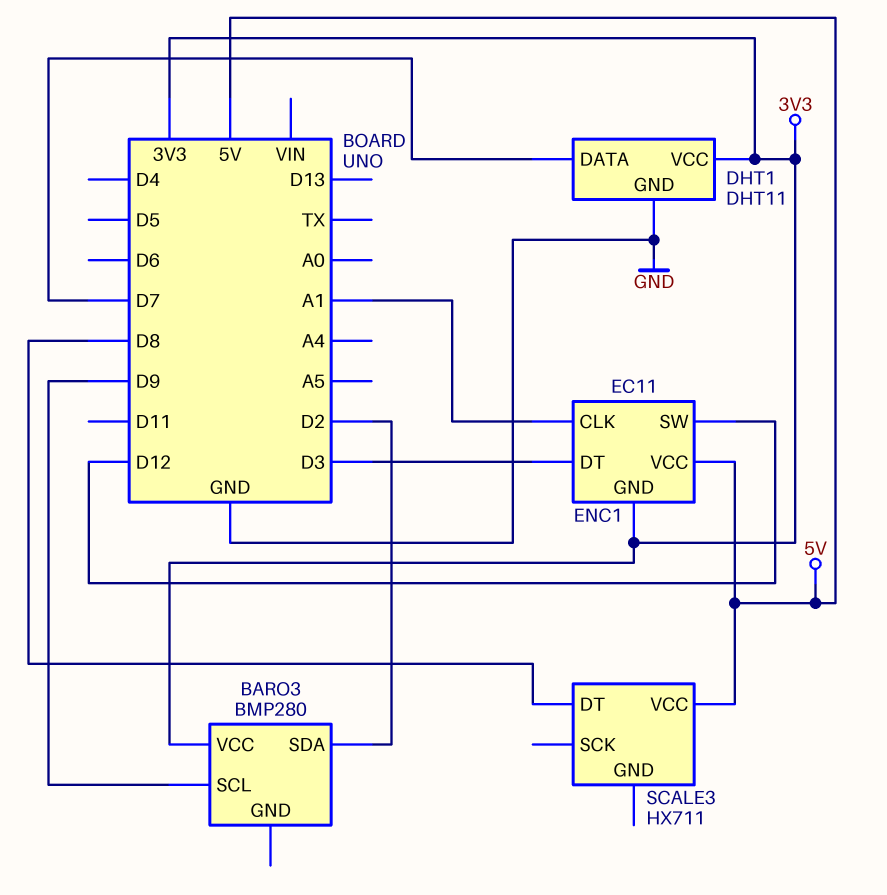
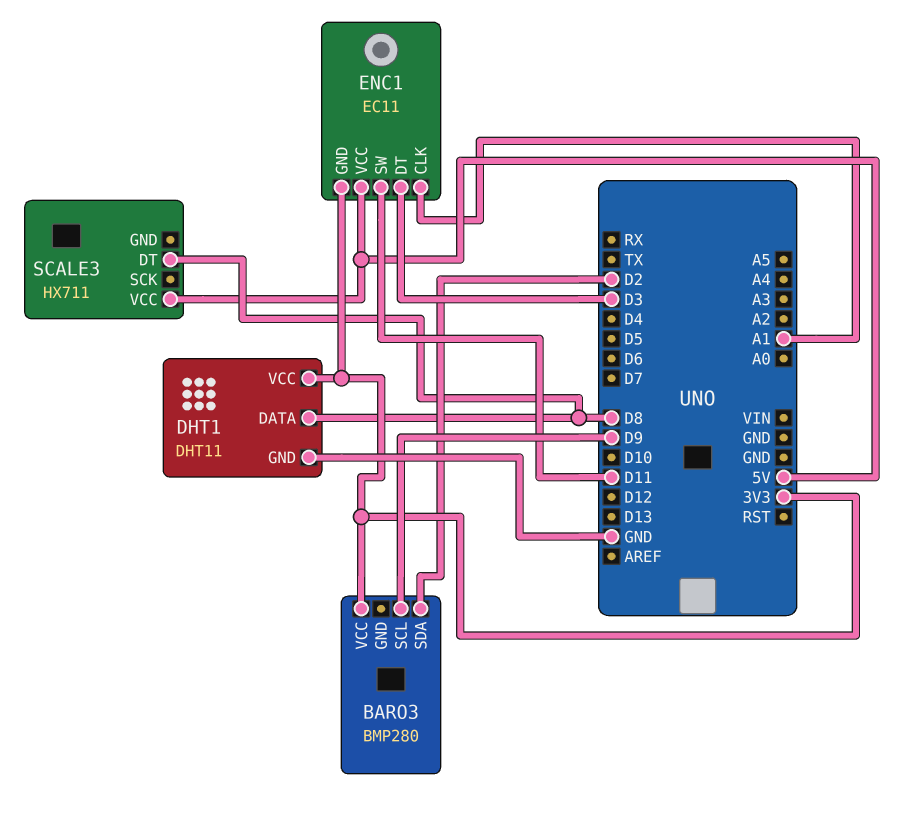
DHT1 pin DATA: D7 -> D8
ENC1 pin SW: D12 -> D11

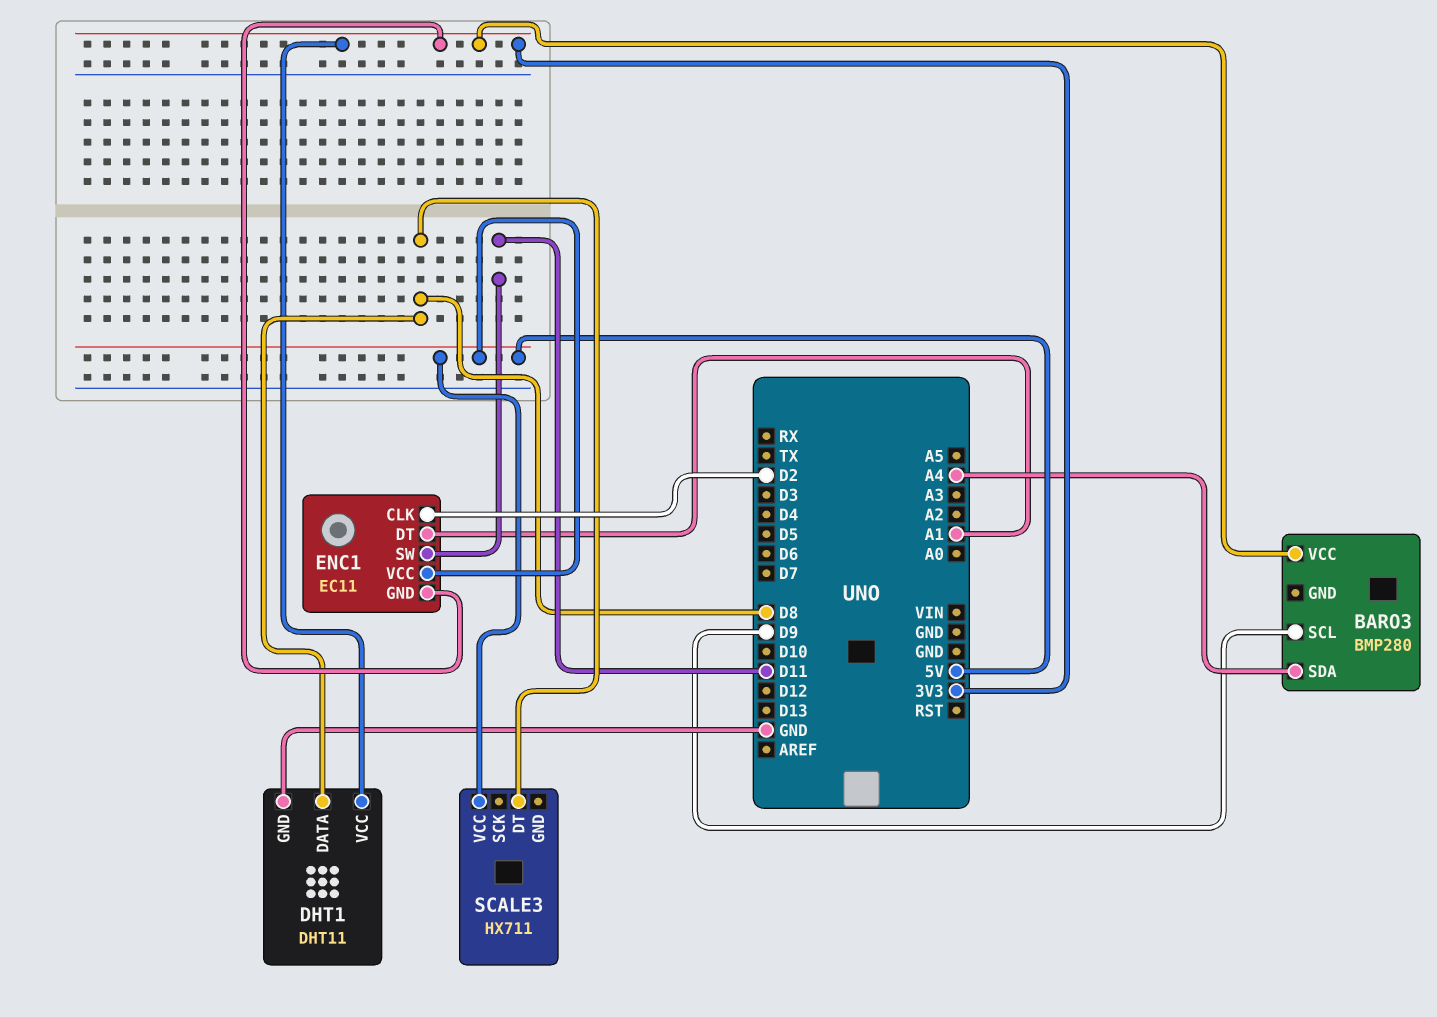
BARO3 pin SDA: D2 -> A4
ENC1 pin CLK: A1 -> D2
ENC1 pin DT: D3 -> A1

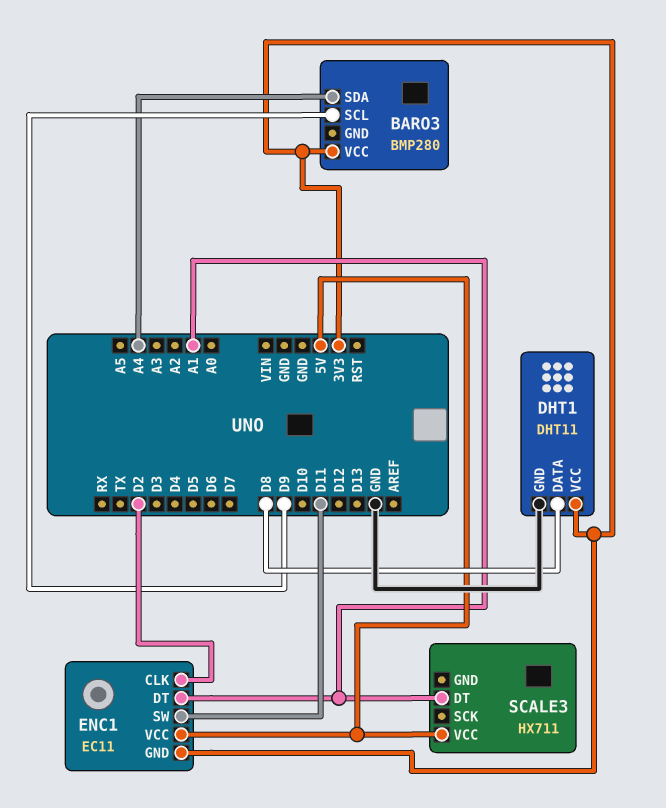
SCALE3 pin DT: D8 -> A1

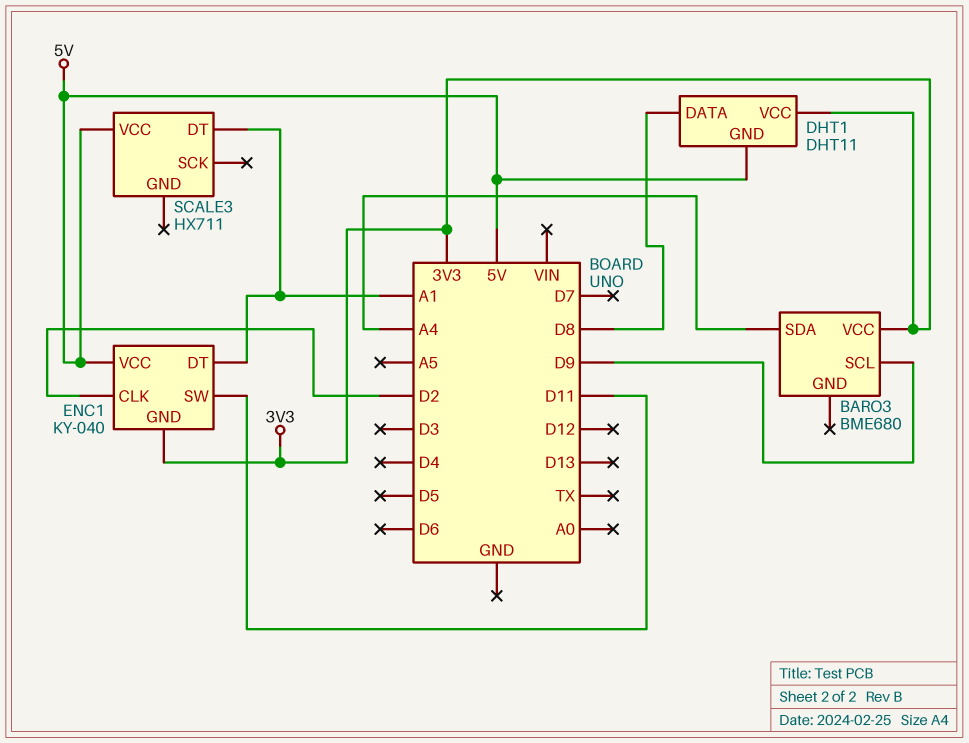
BARO3: BMP280 -> BME680
DHT1 pin GND: GND -> 5V
ENC1: EC11 -> KY-040

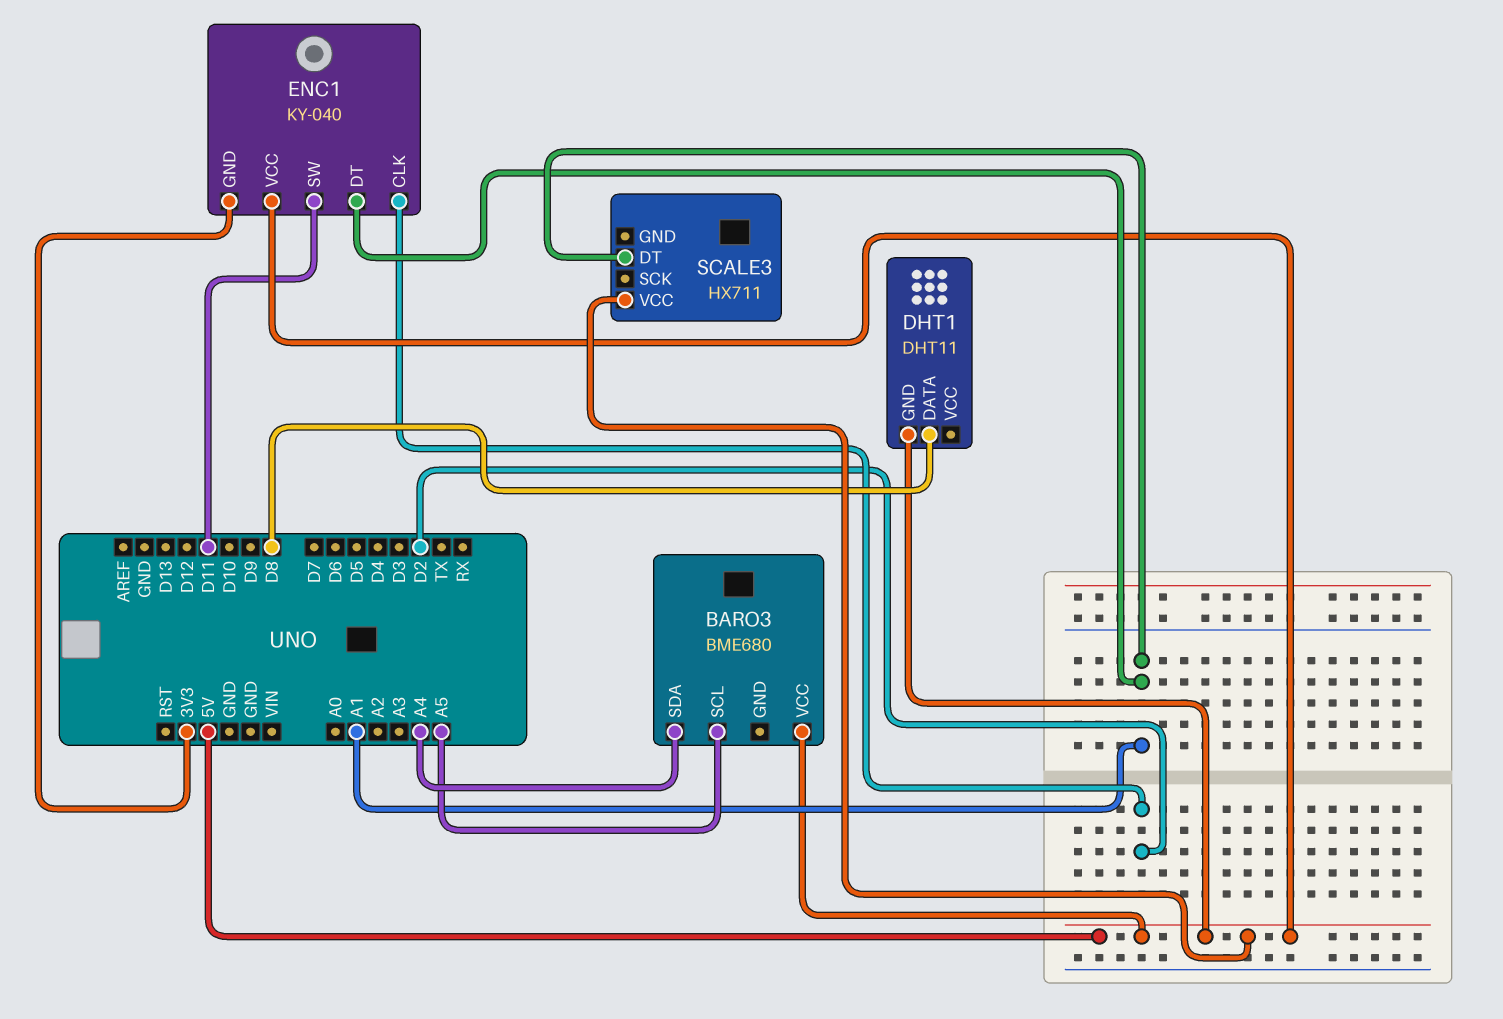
BARO3 pin SCL: D9 -> A5
BARO3 pin VCC: 3V3 -> 5V
DHT1 pin VCC: 3V3 -> none

